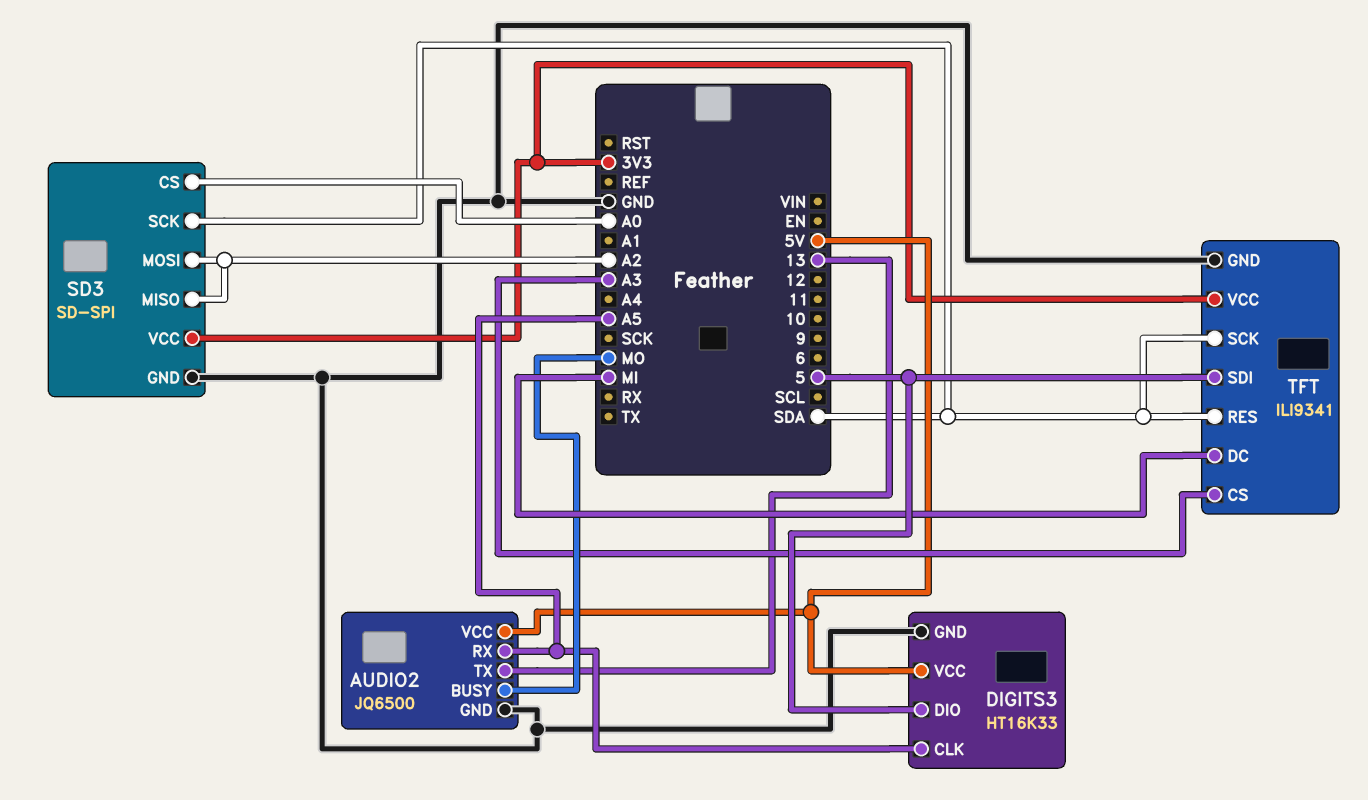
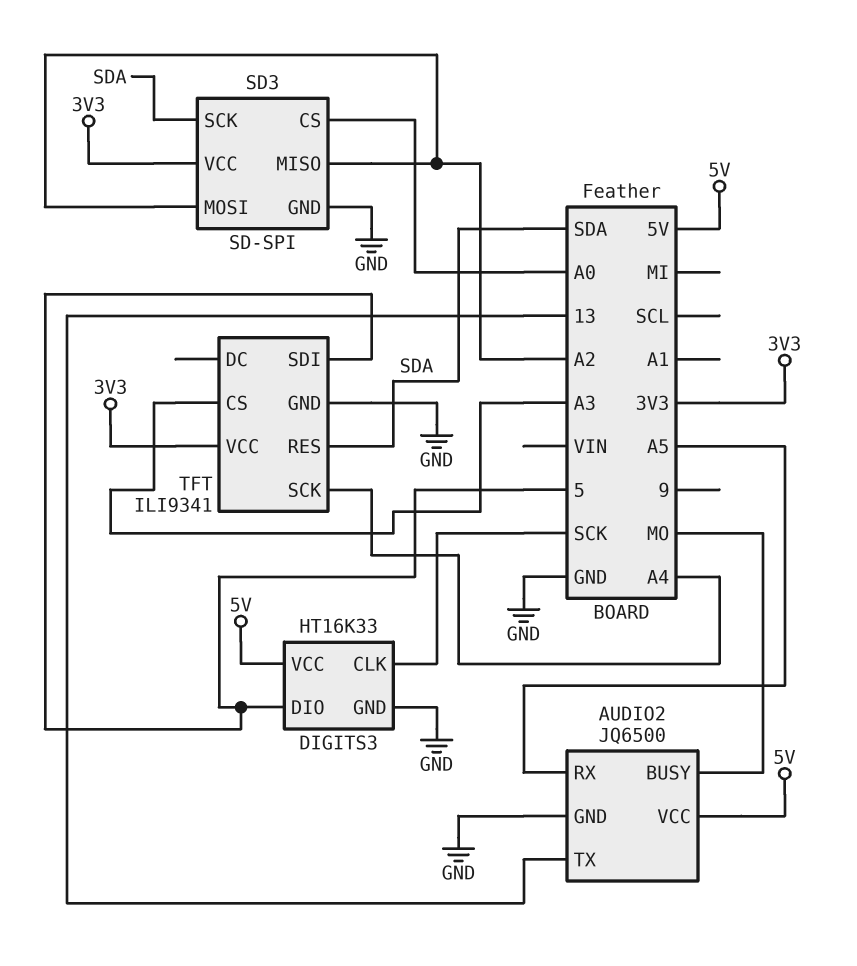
DIGITS3 pin CLK: A5 -> SCK
TFT pin DC: MI -> none
TFT pin SCK: SDA -> A4

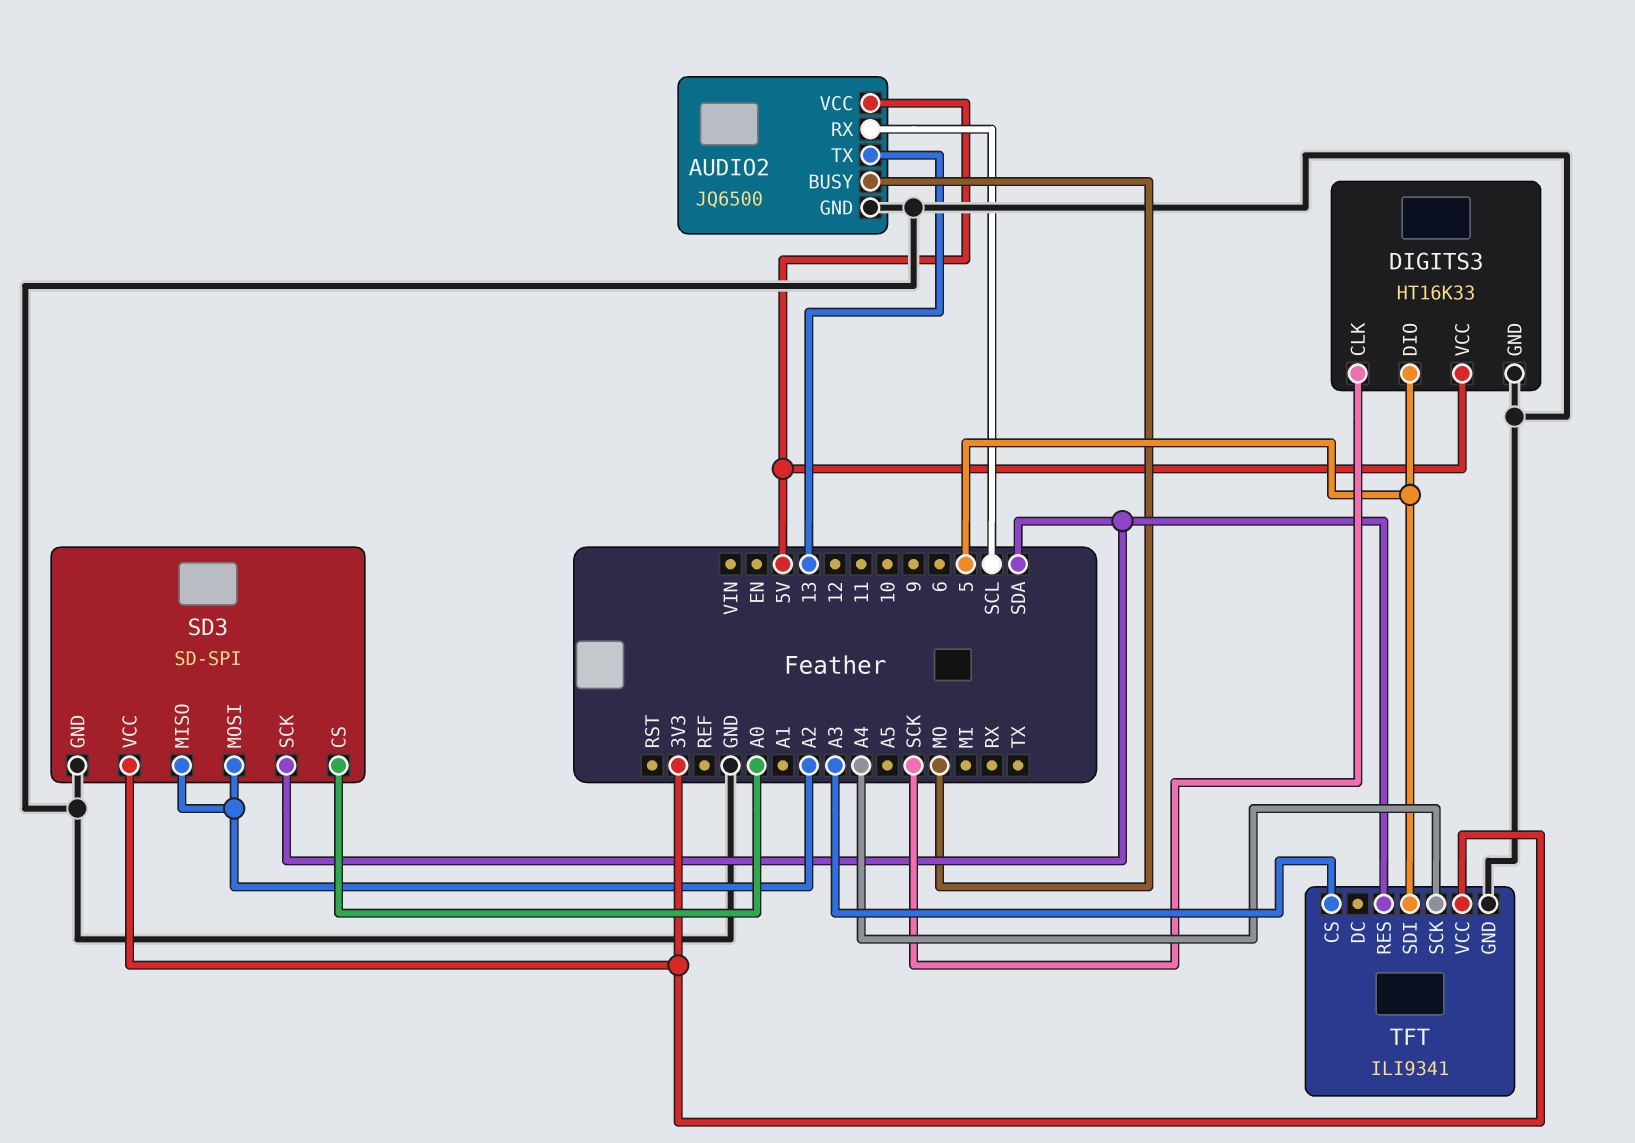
AUDIO2 pin RX: A5 -> SCL

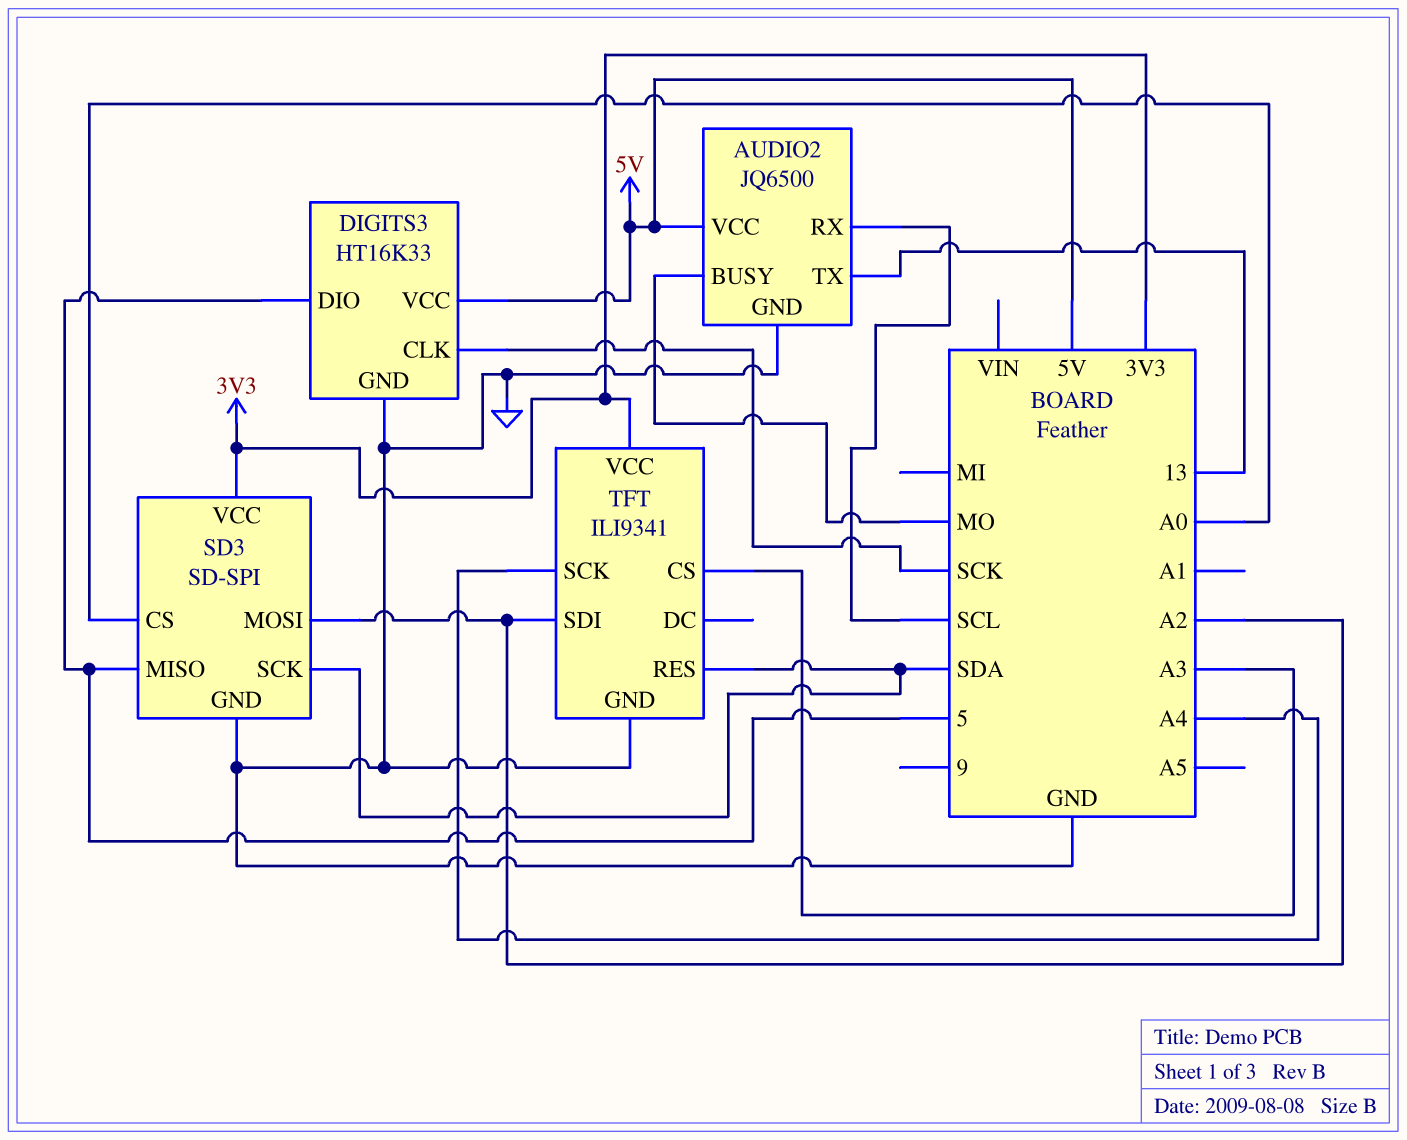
SD3 pin MISO: A2 -> 5
TFT pin SDI: 5 -> A2

